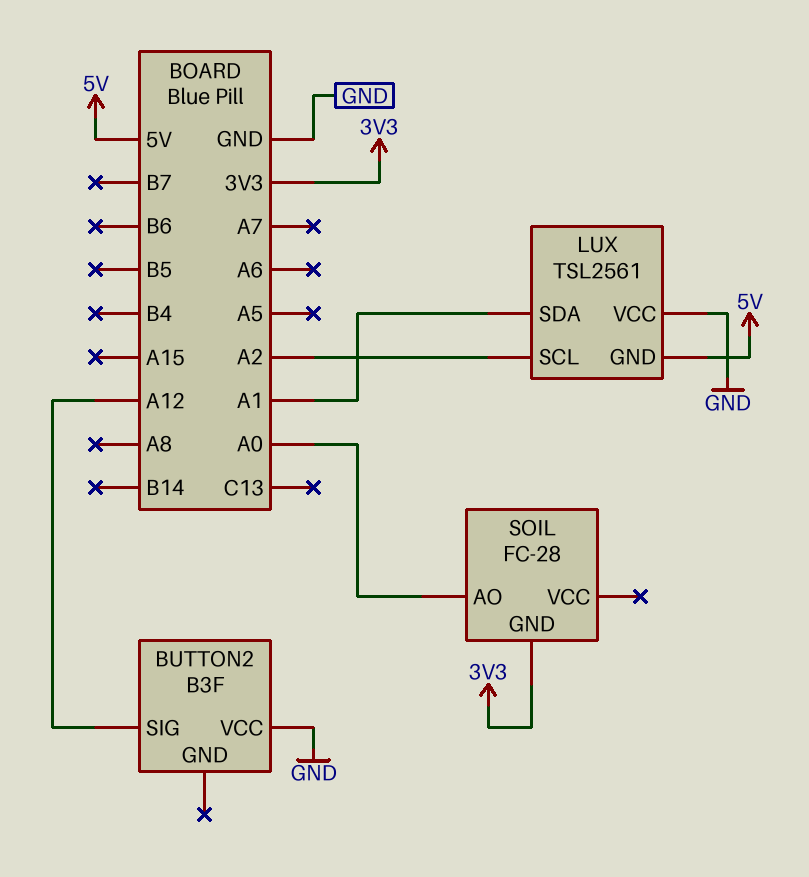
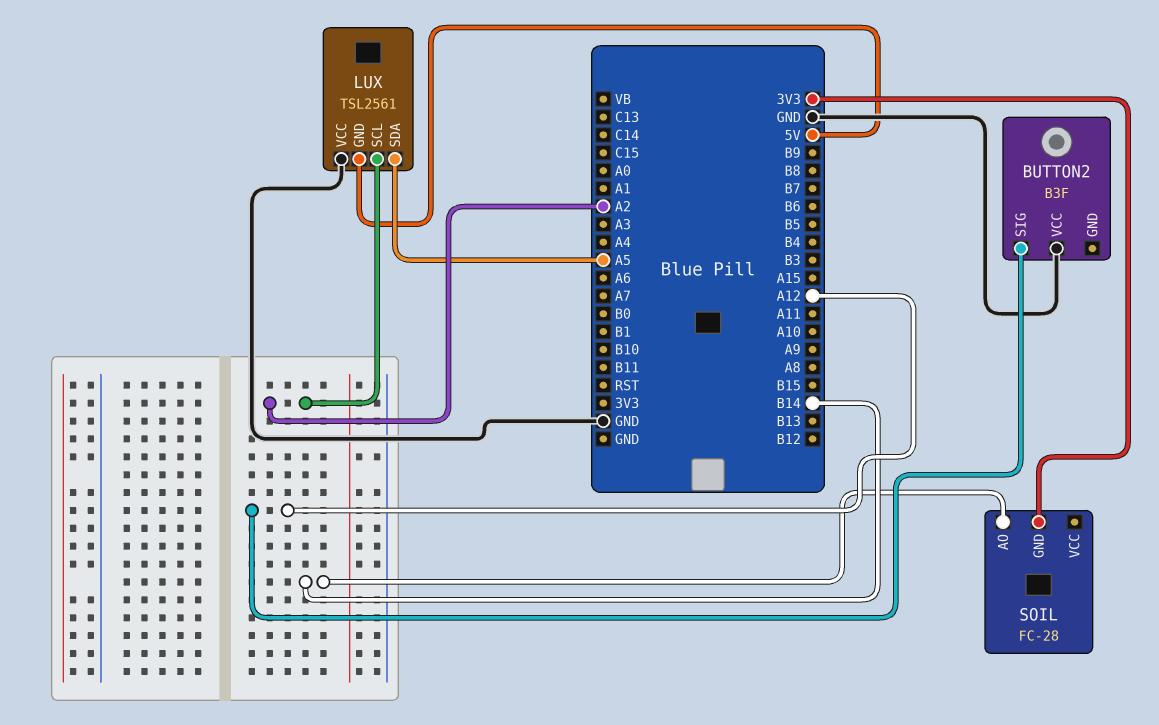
LUX pin SDA: A1 -> A5
SOIL pin AO: A0 -> B14

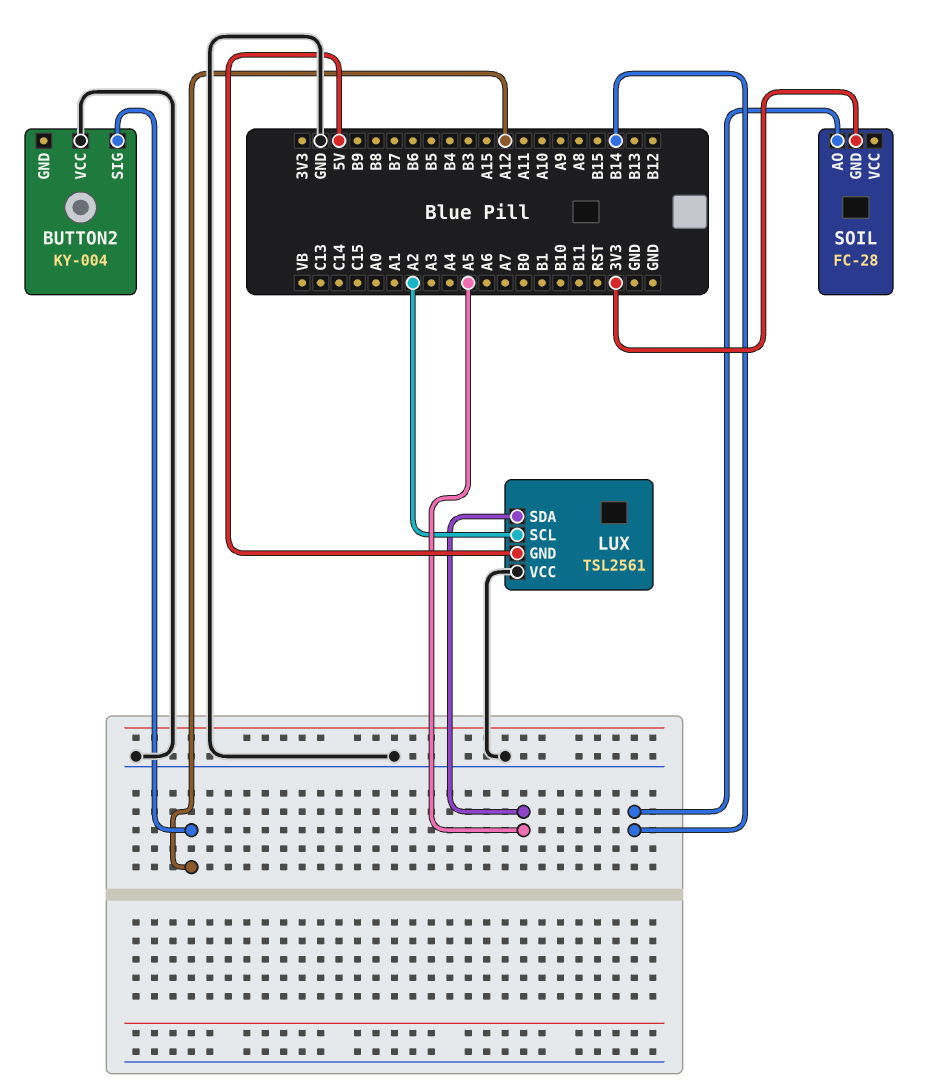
BUTTON2: B3F -> KY-004

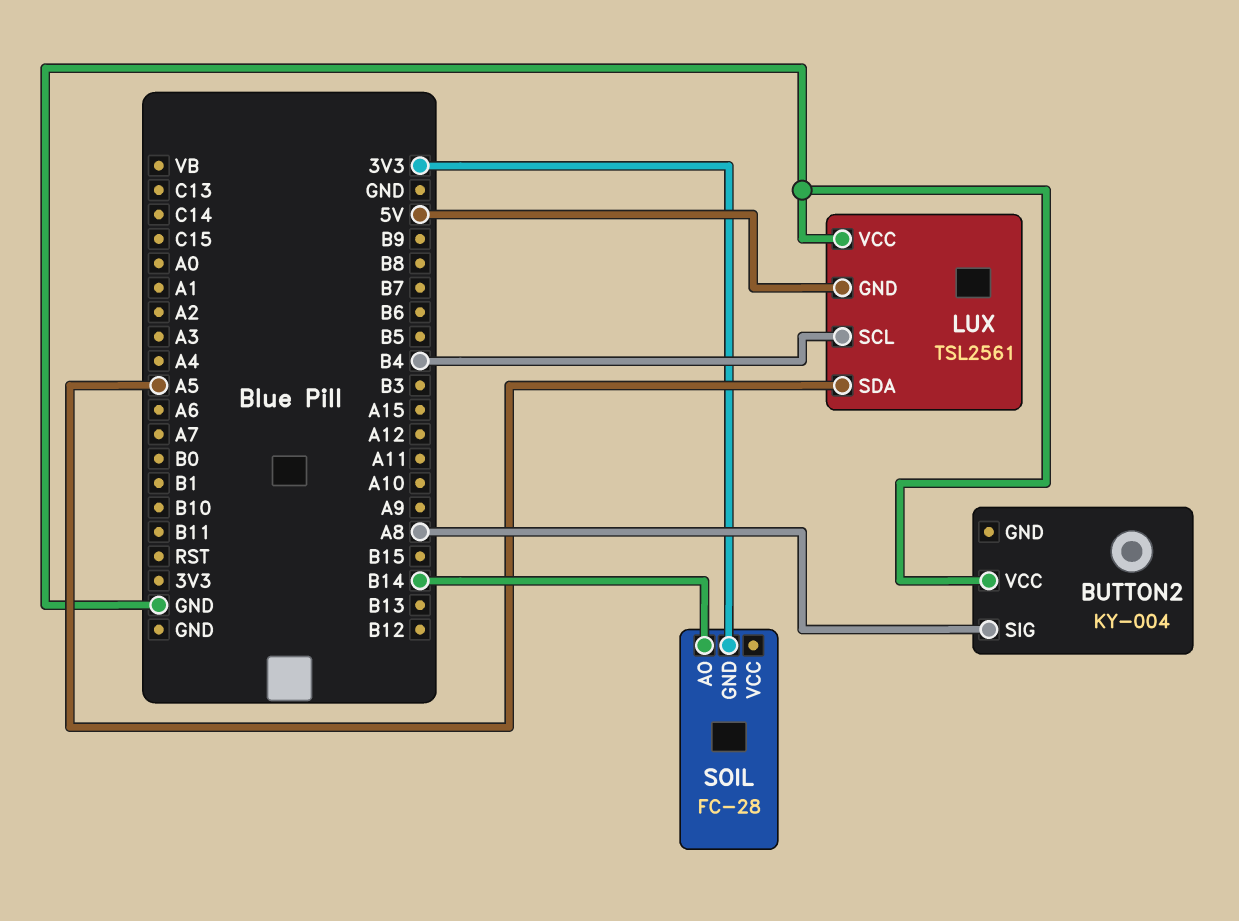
BUTTON2 pin SIG: A12 -> A8
LUX pin SCL: A2 -> B4

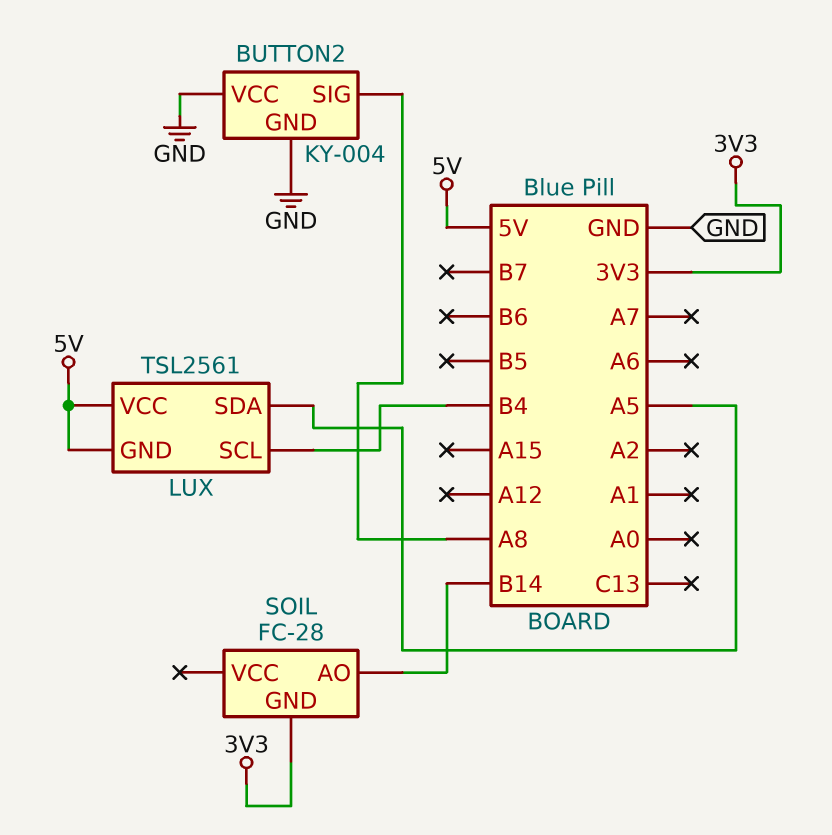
BUTTON2 pin GND: none -> GND
LUX pin VCC: GND -> 5V

